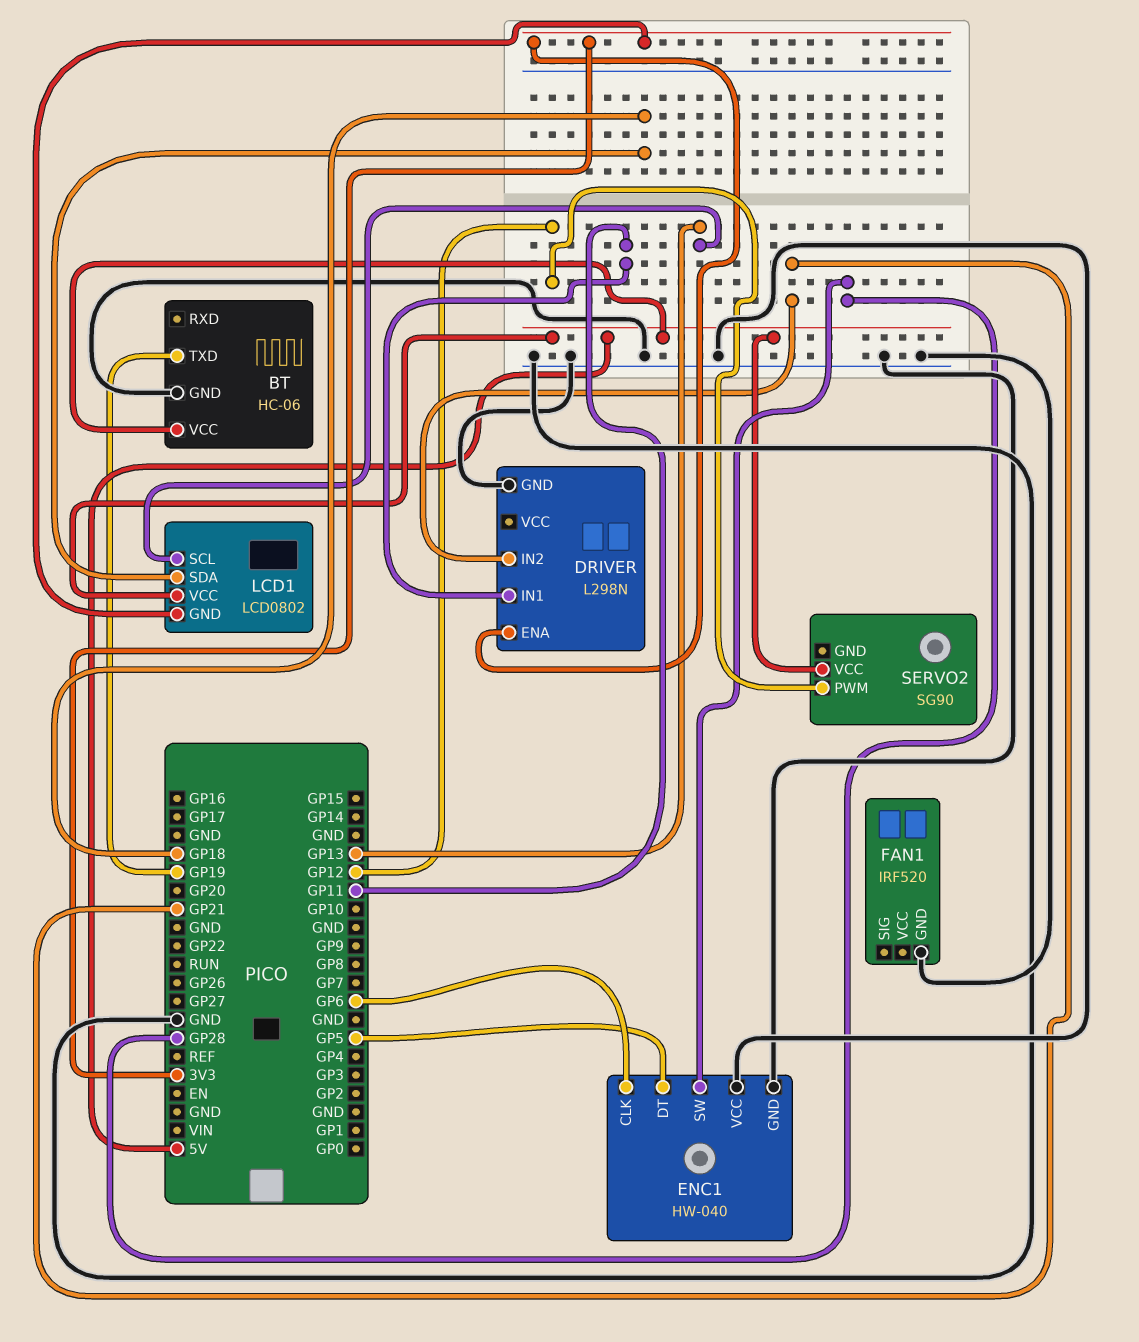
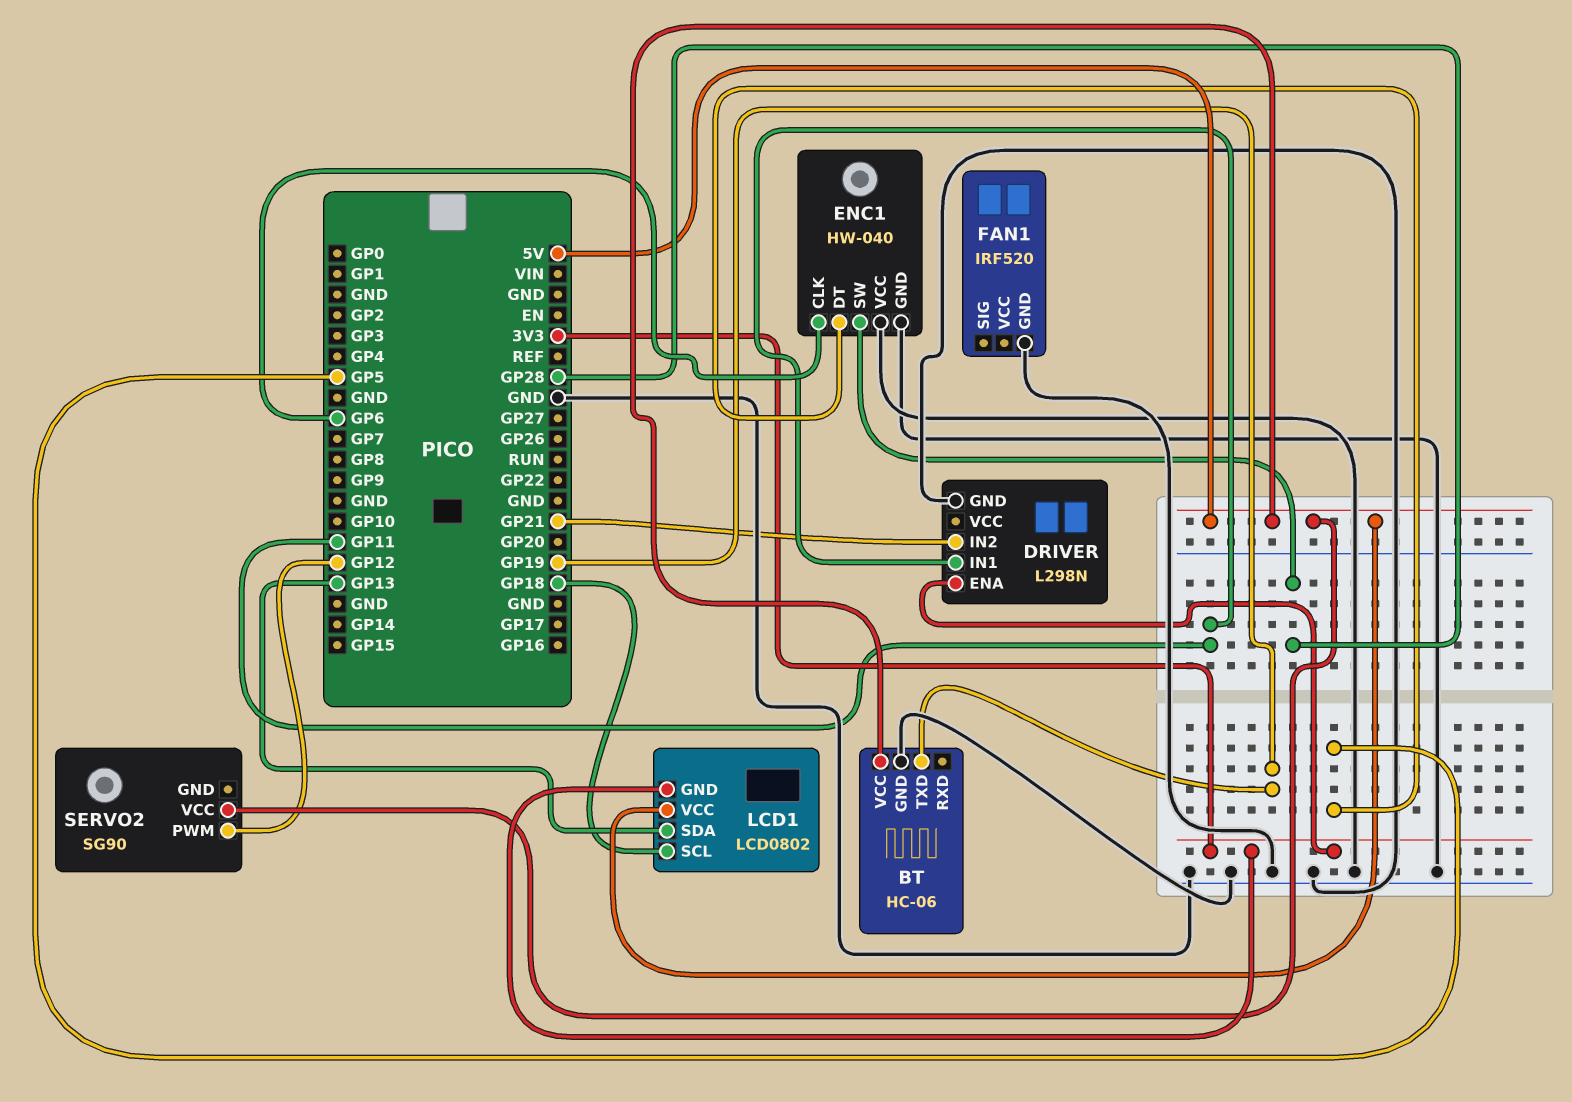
LCD1 pin SCL: GP13 -> GP18
LCD1 pin SDA: GP18 -> GP13

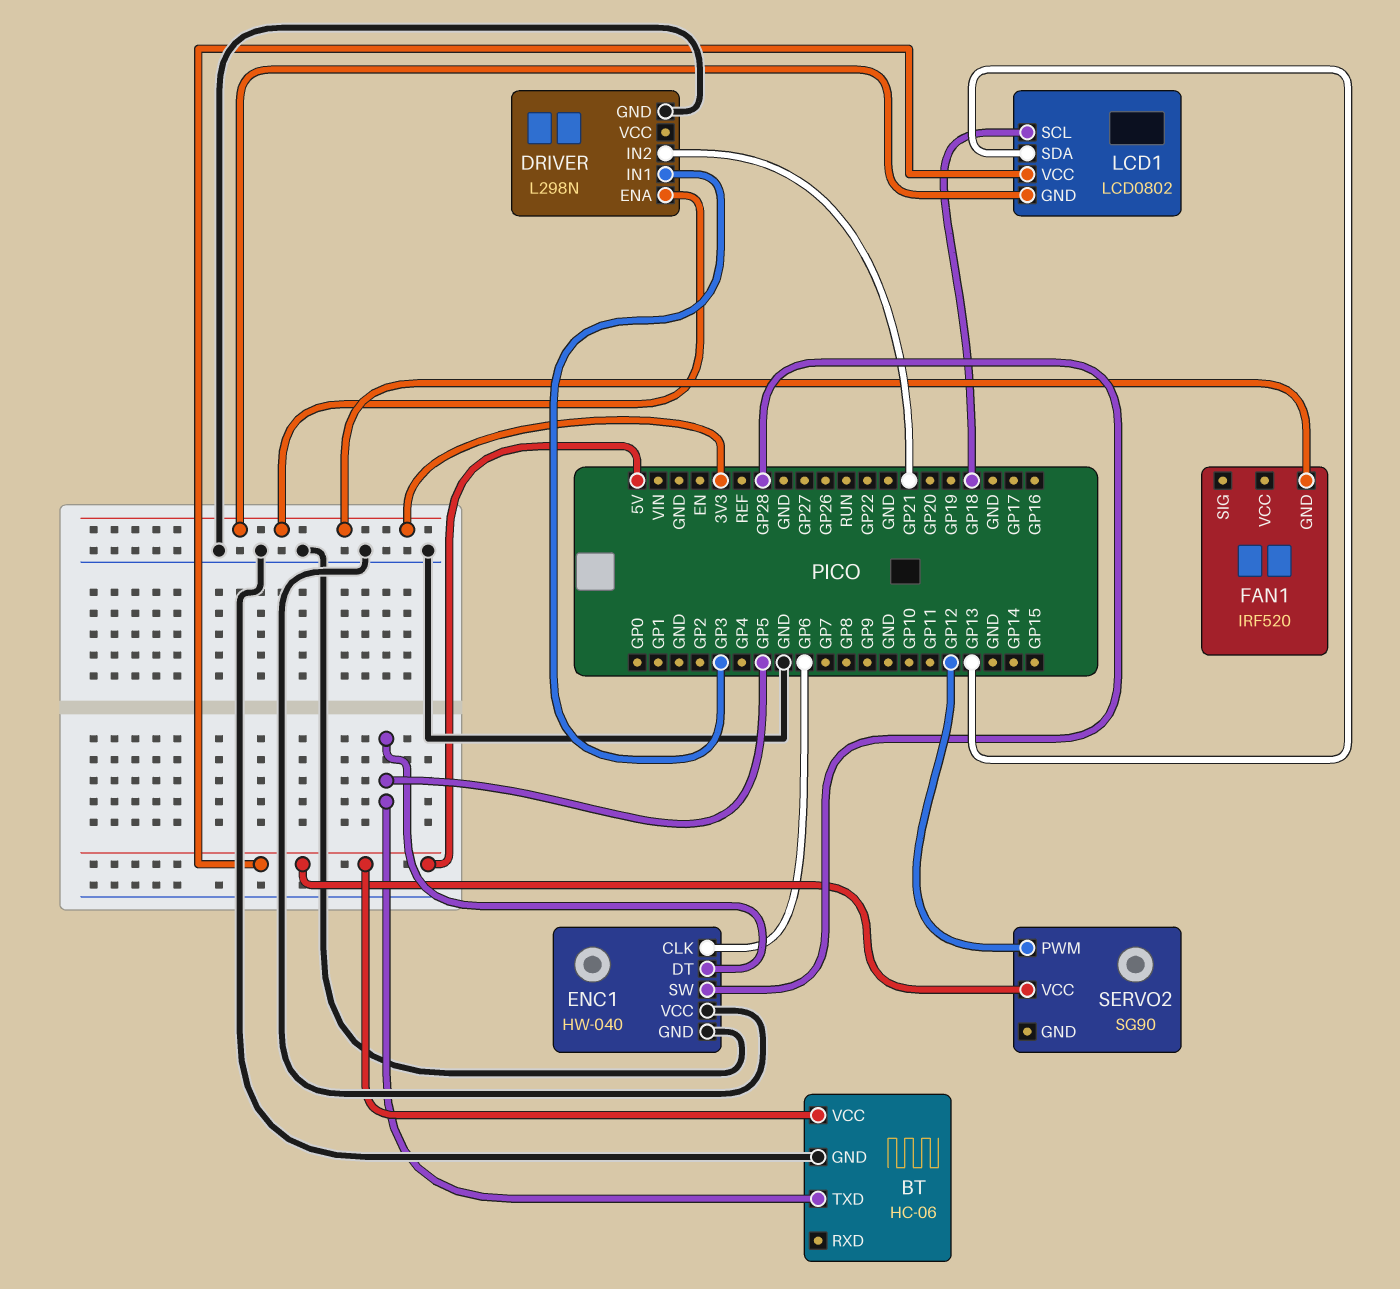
BT pin TXD: GP19 -> GP5
DRIVER pin IN1: GP11 -> GP3
FAN1 pin GND: GND -> 3V3

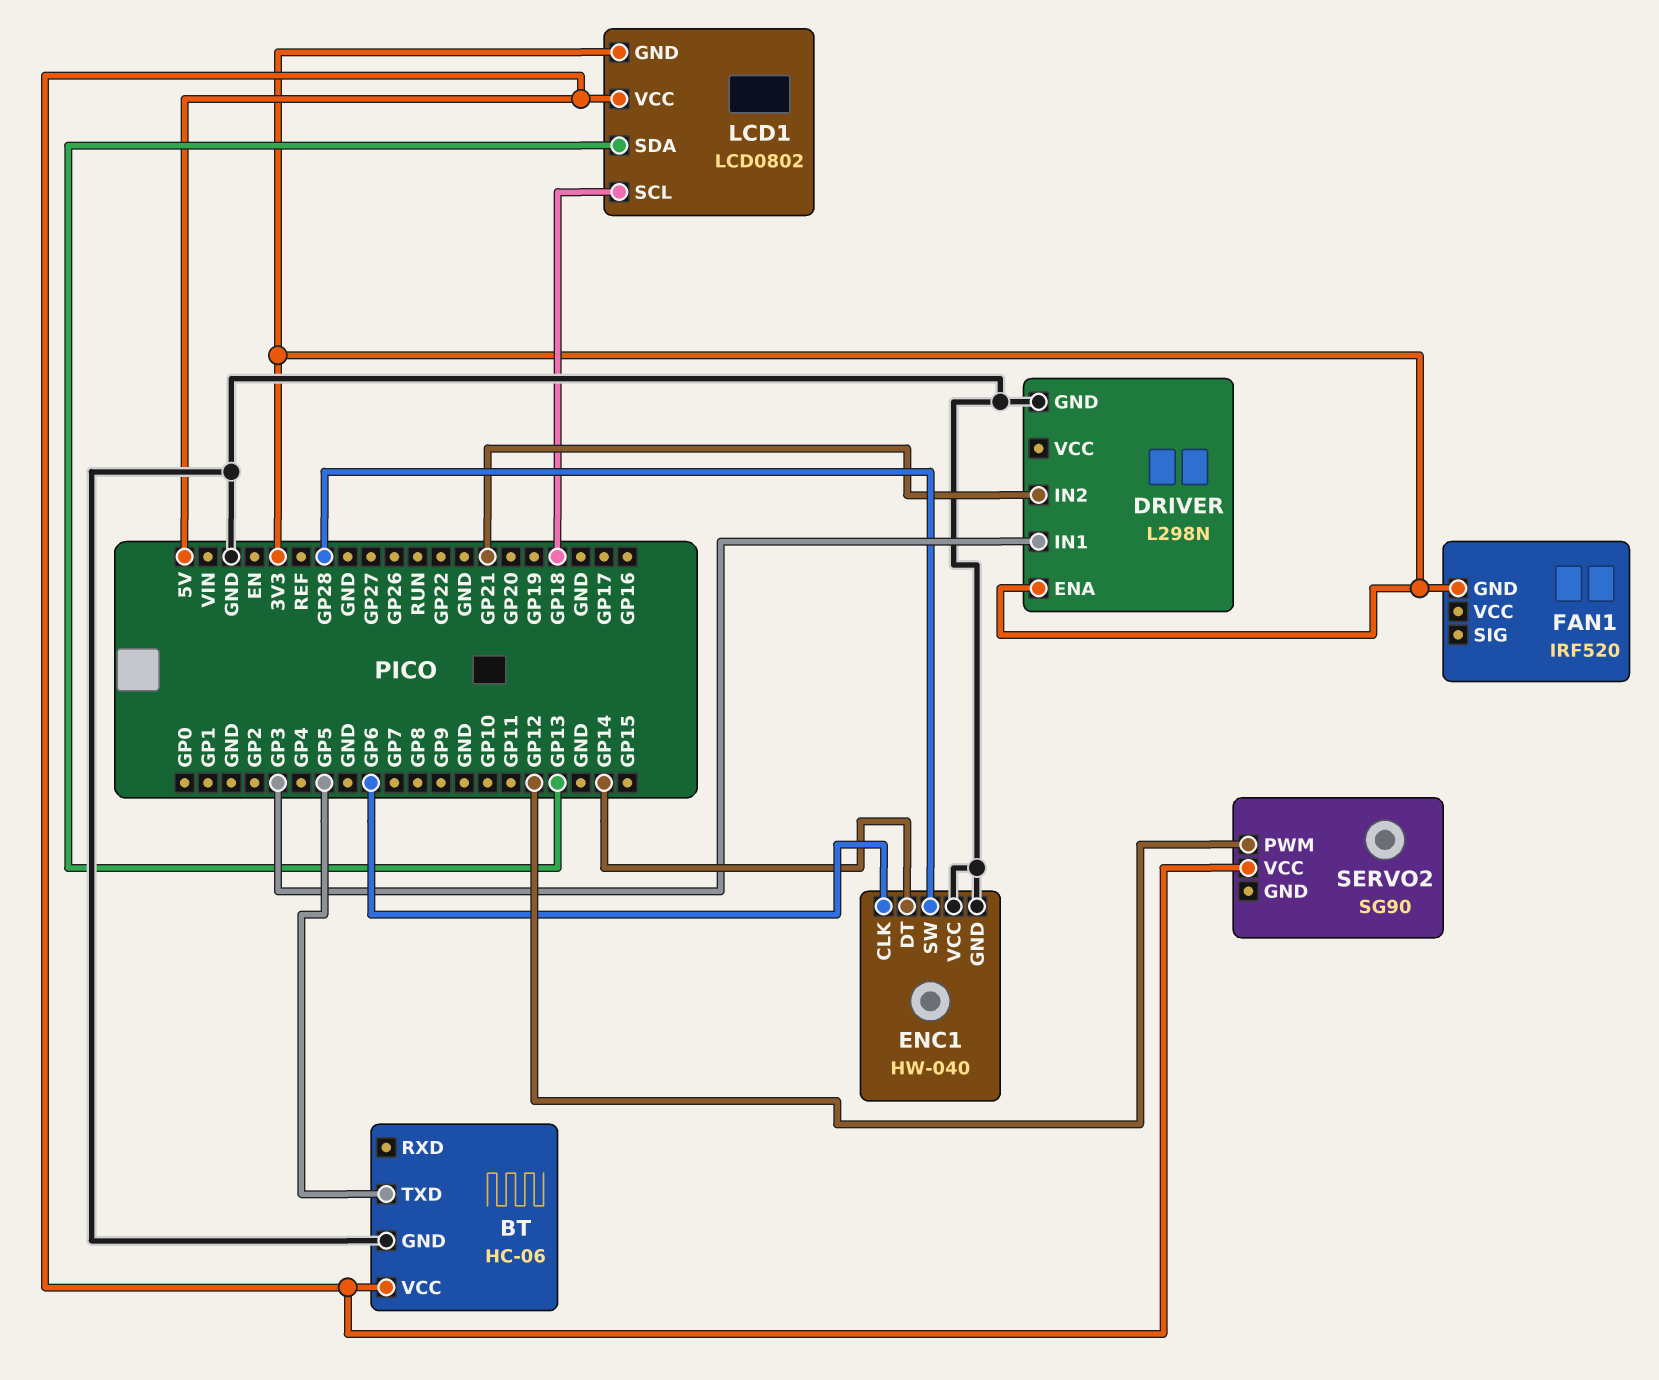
ENC1 pin DT: GP5 -> GP14

